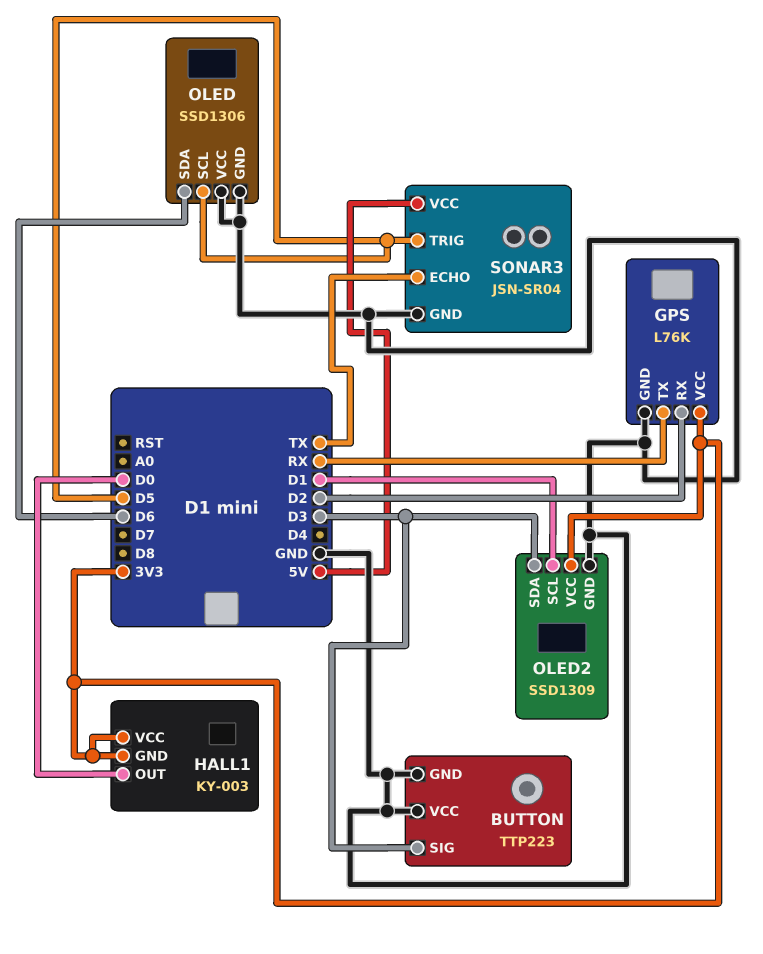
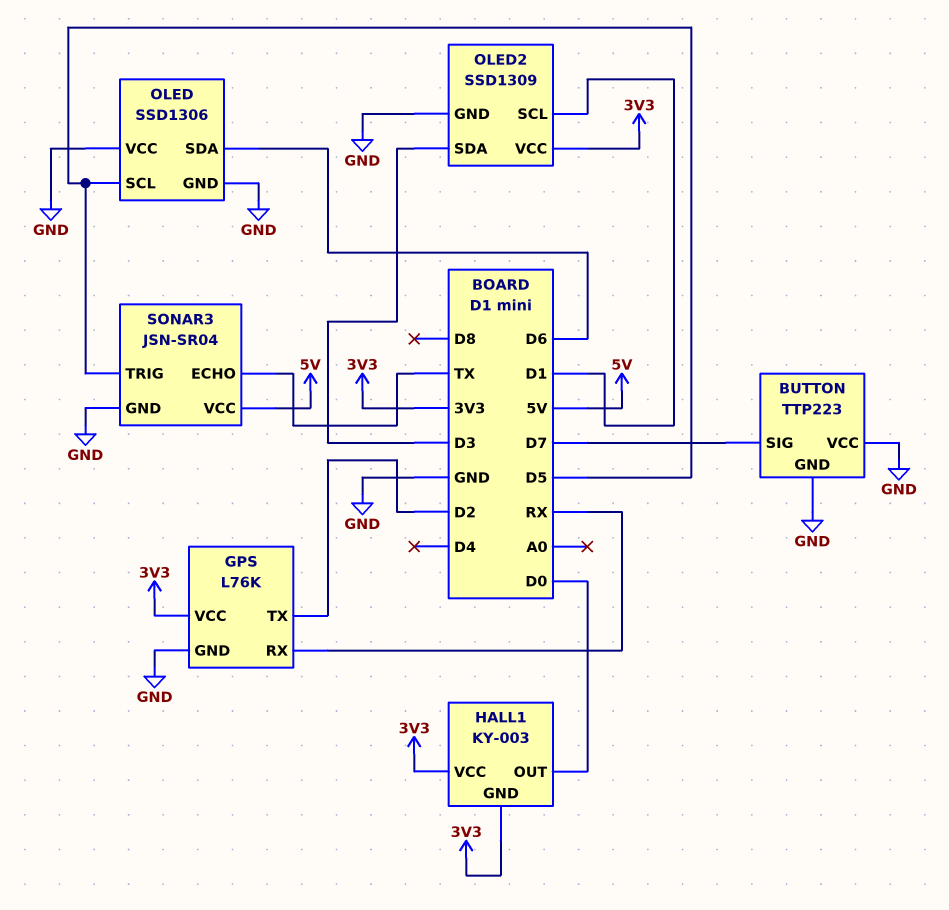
BUTTON pin SIG: D3 -> D7
GPS pin RX: D2 -> RX
GPS pin TX: RX -> D2

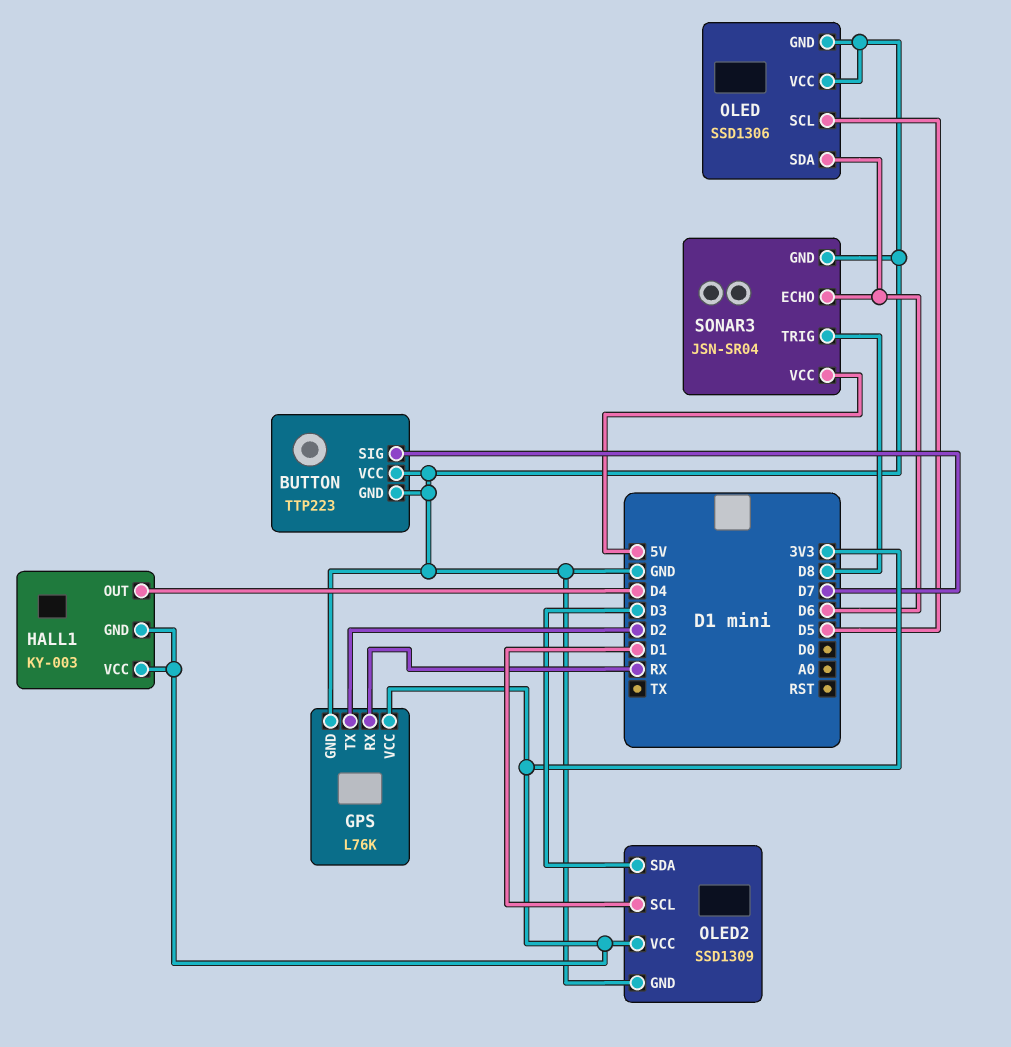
HALL1 pin OUT: D0 -> D4
SONAR3 pin ECHO: TX -> D6
SONAR3 pin TRIG: D5 -> D8

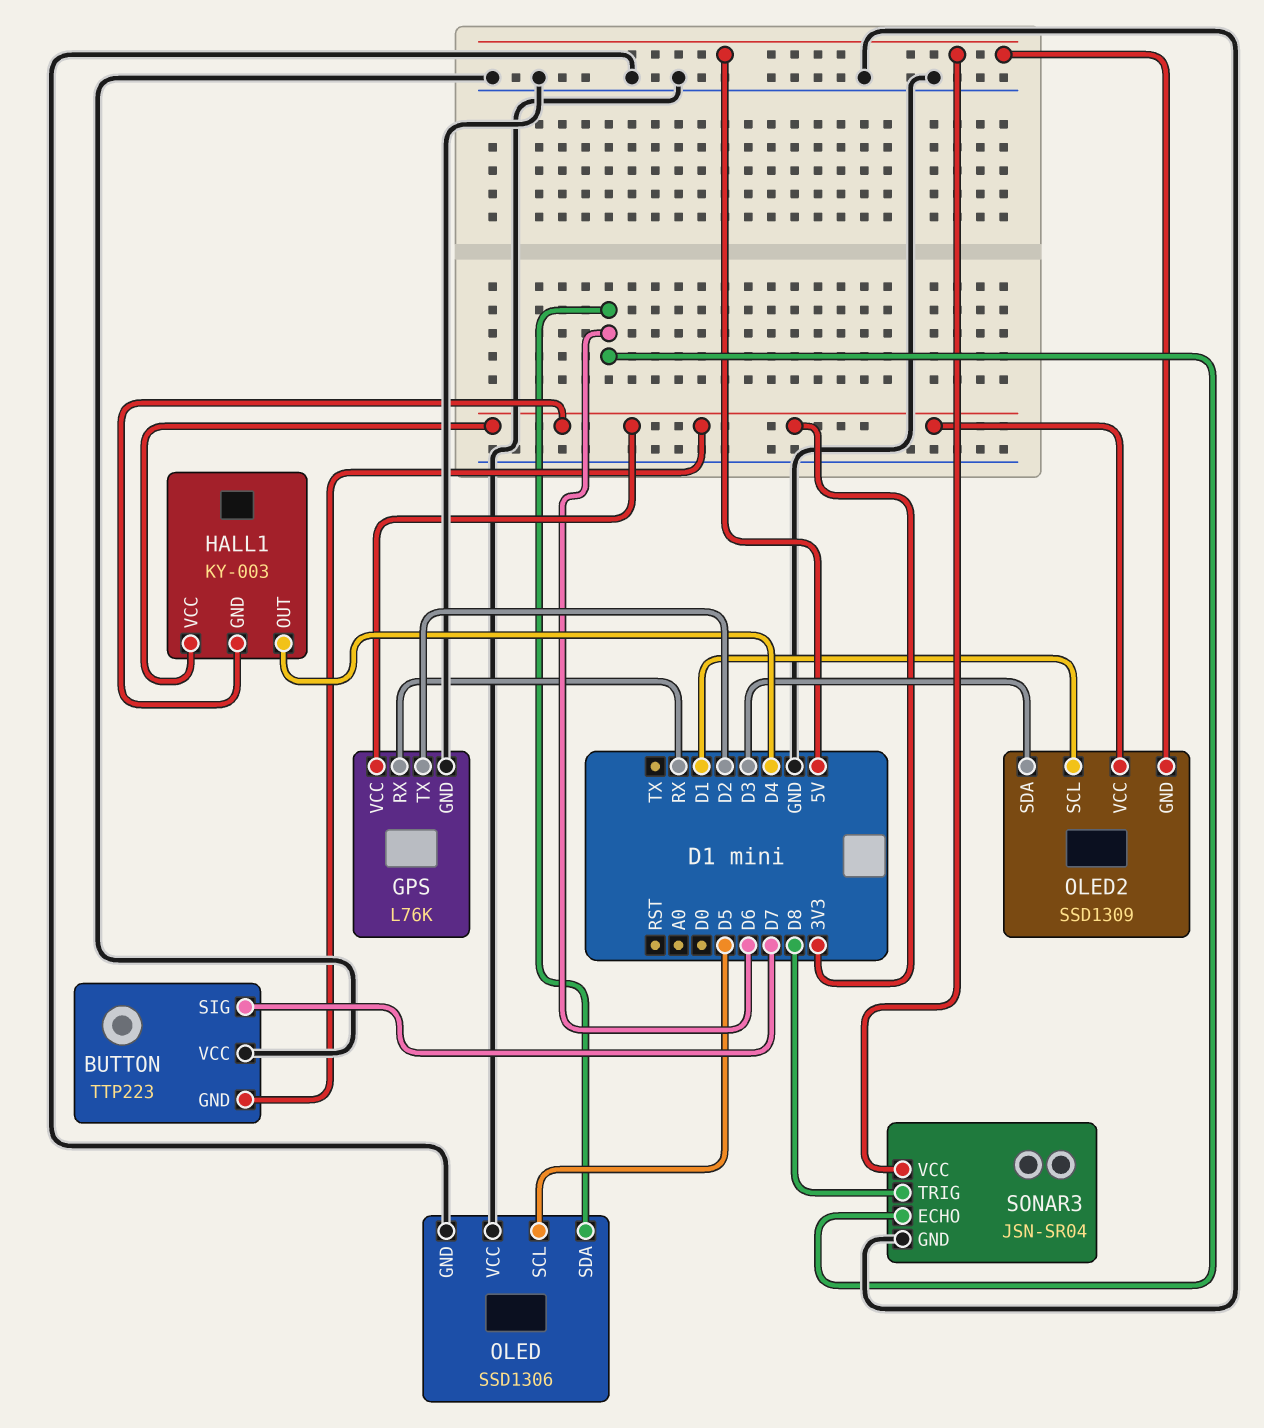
BUTTON pin GND: GND -> 3V3
OLED2 pin GND: GND -> 5V

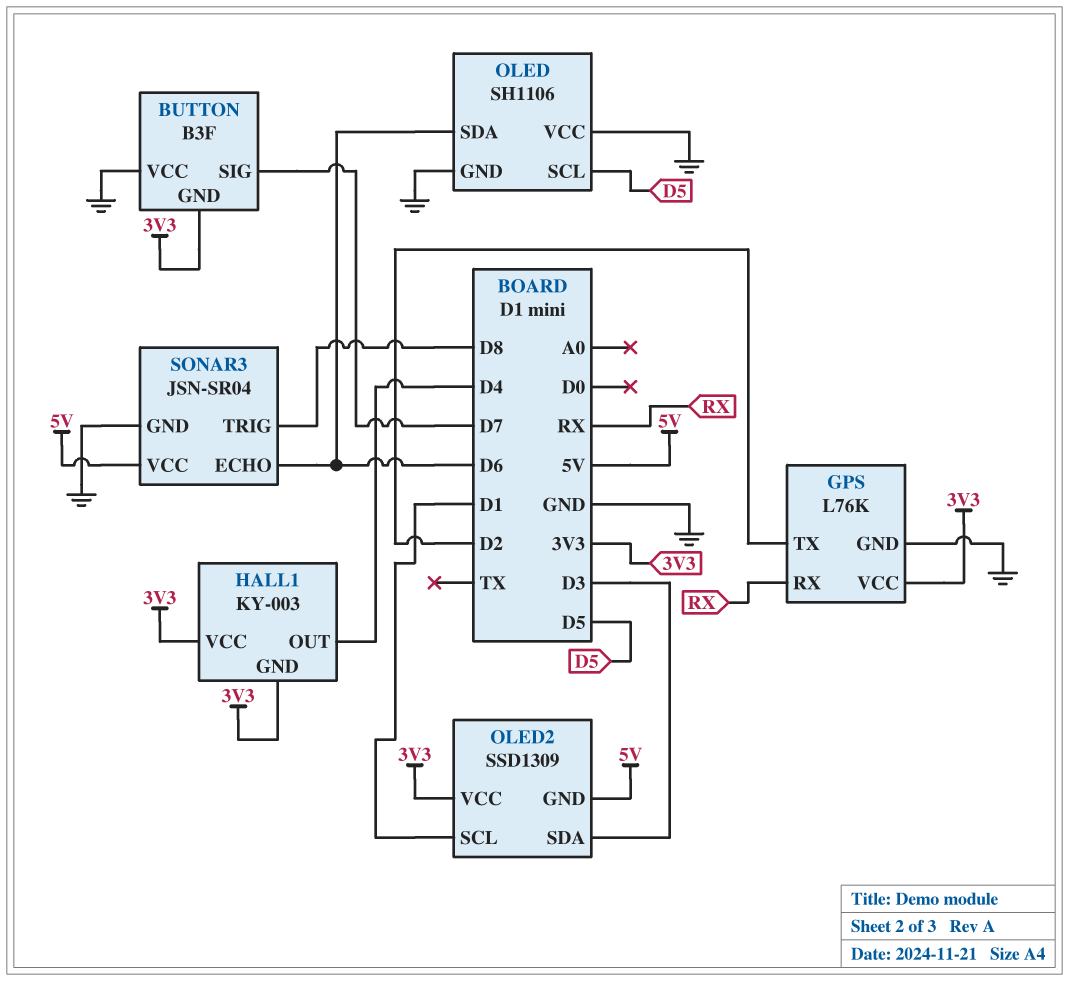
BUTTON: TTP223 -> B3F
OLED: SSD1306 -> SH1106

